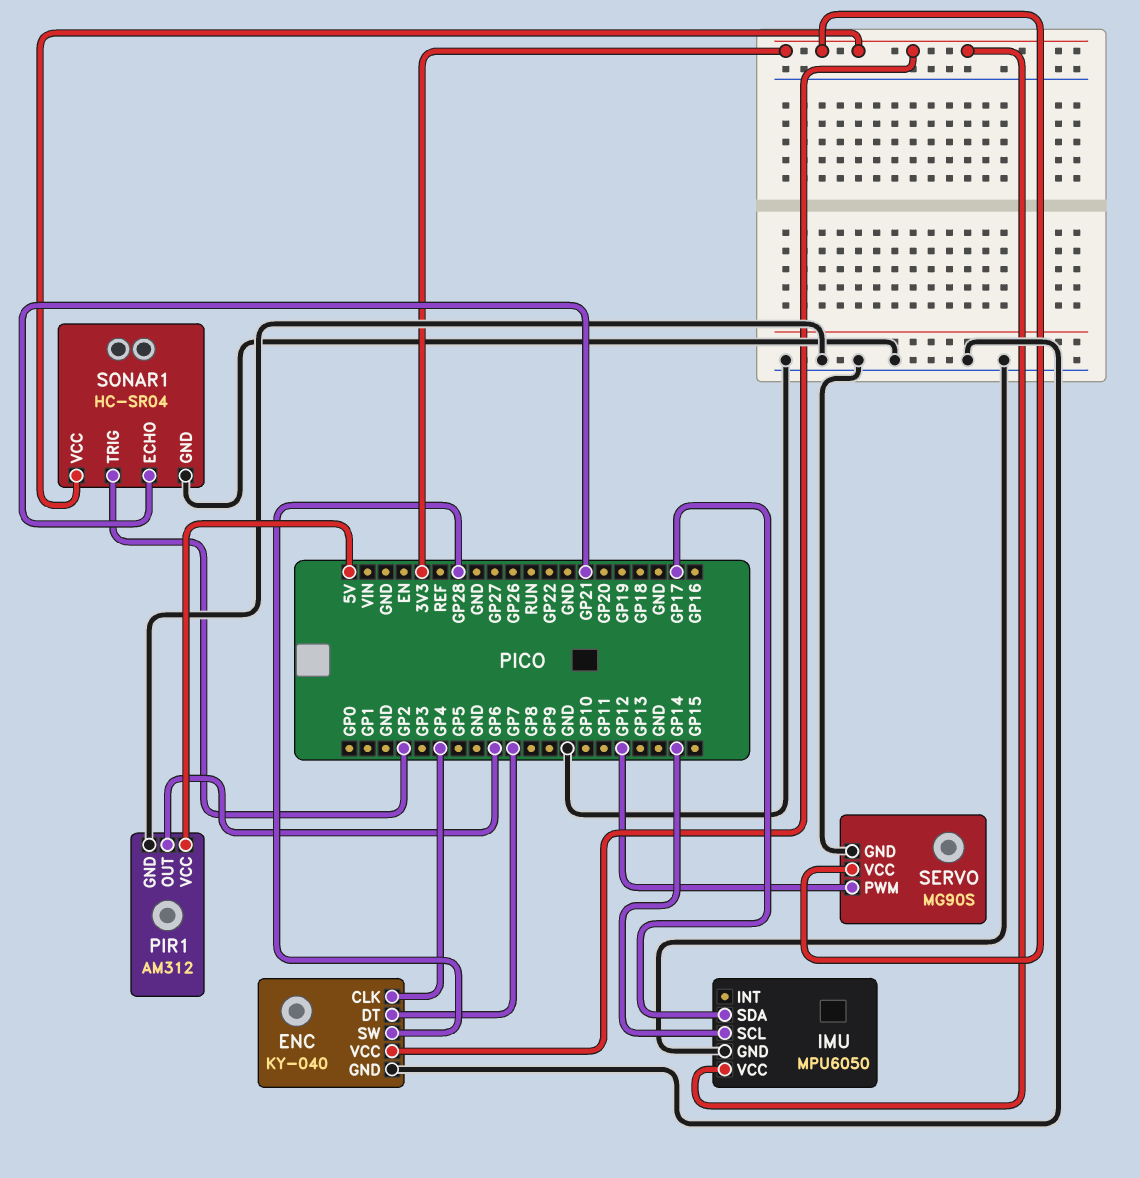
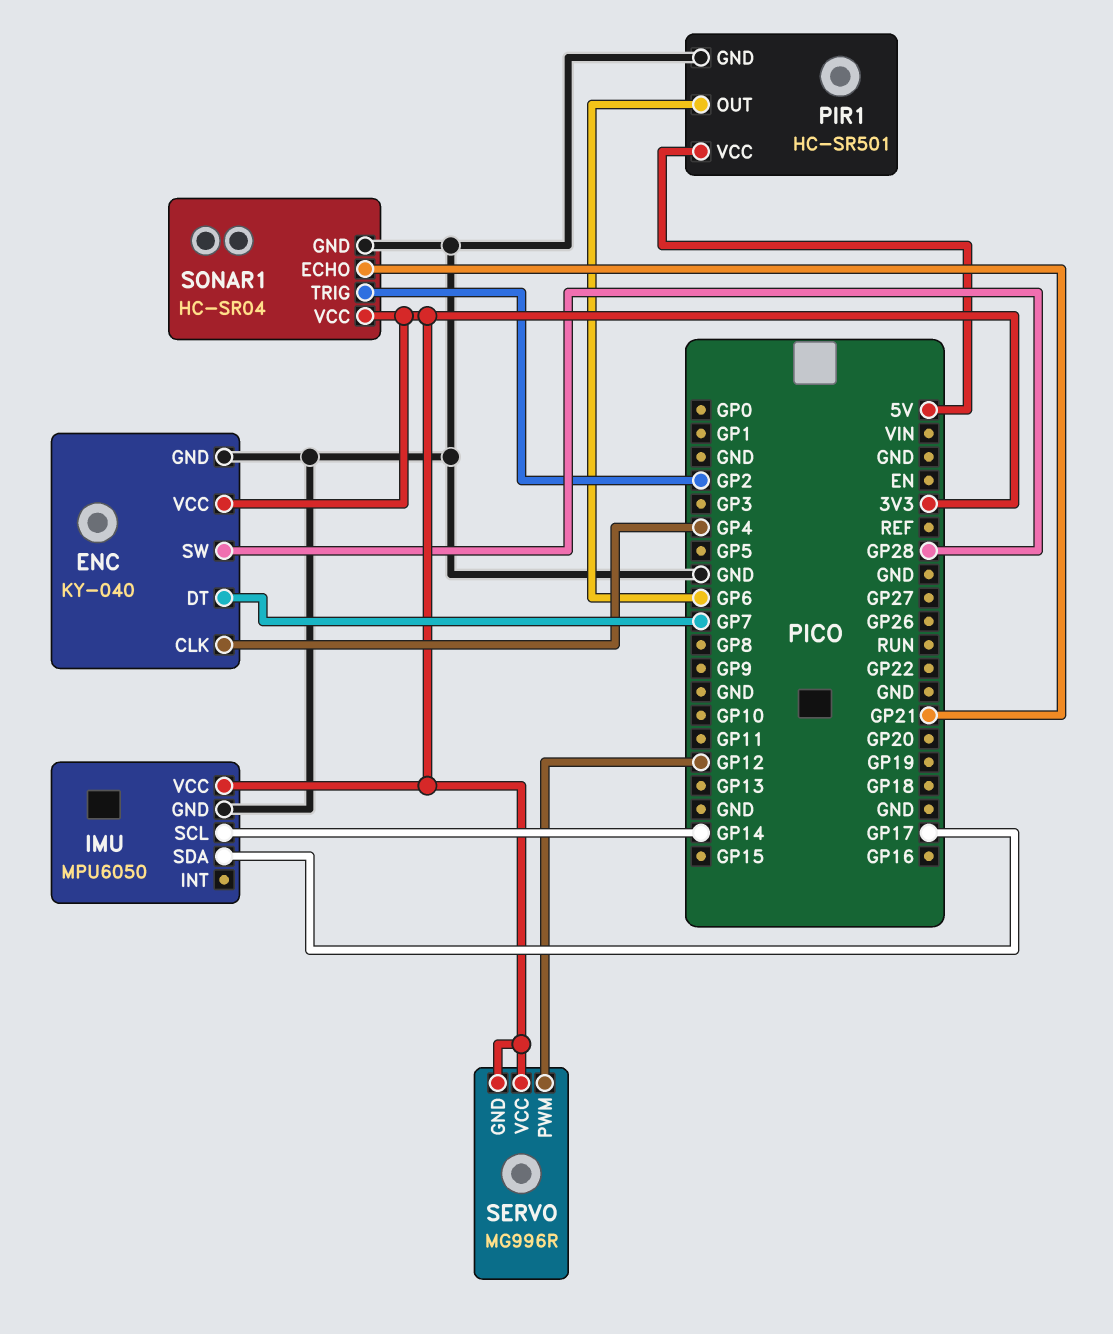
PIR1: AM312 -> HC-SR501
SERVO: MG90S -> MG996R
SERVO pin GND: GND -> 3V3

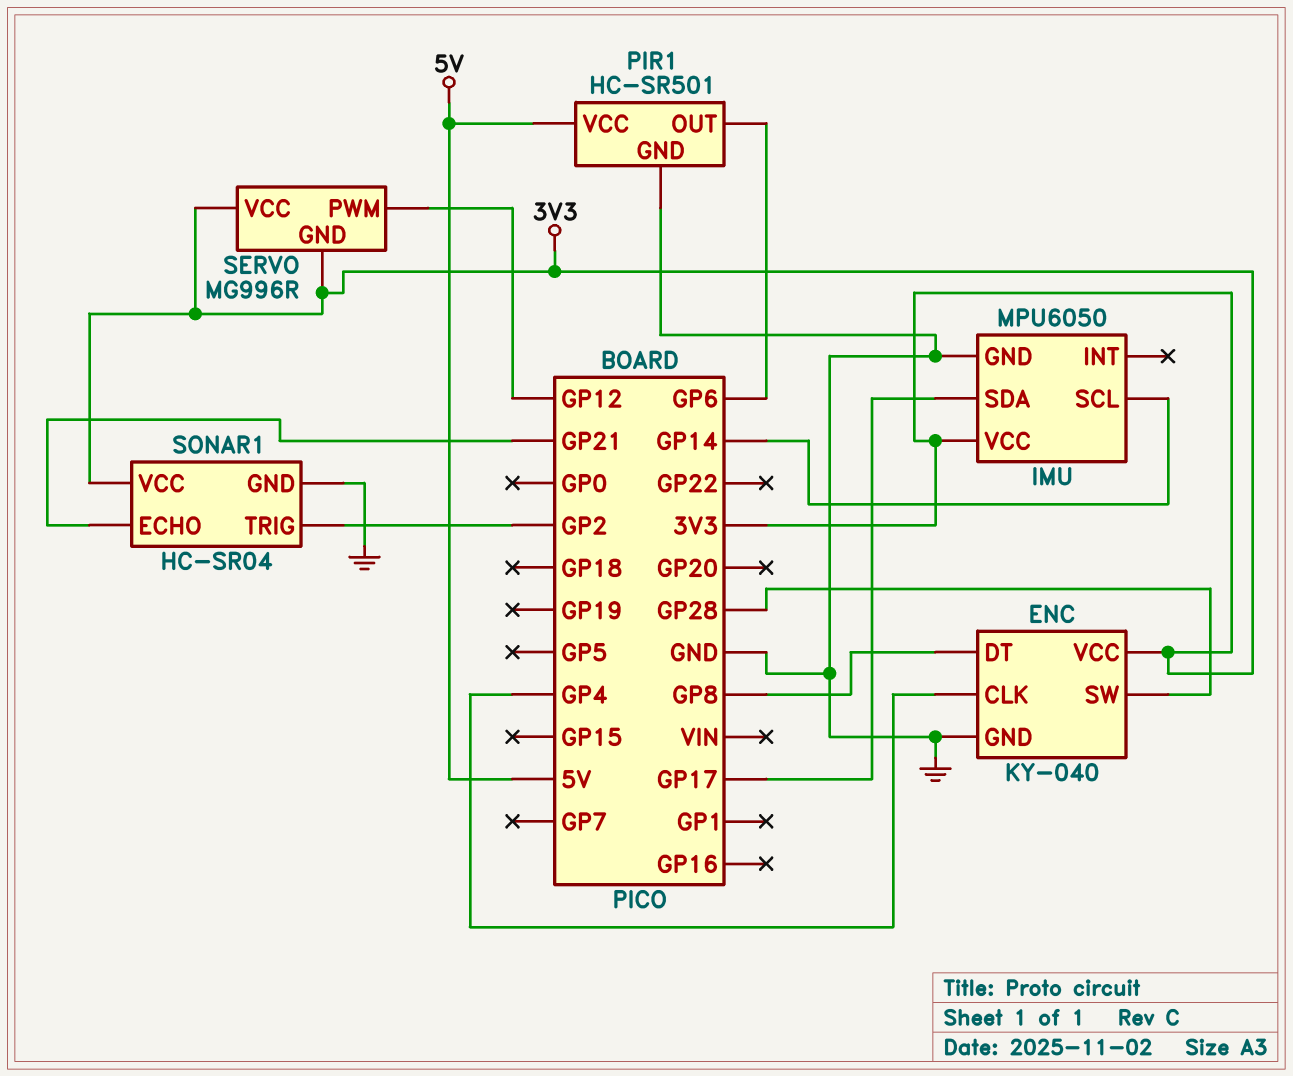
ENC pin DT: GP7 -> GP8

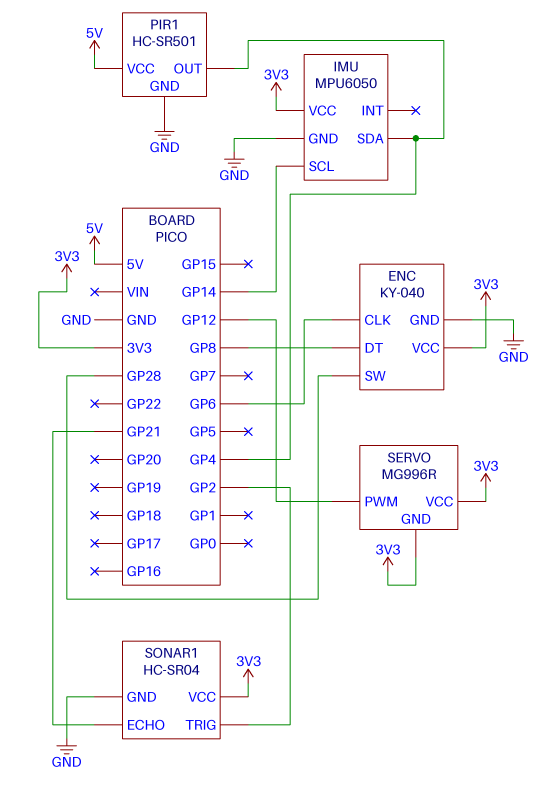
ENC pin CLK: GP4 -> GP6
IMU pin SDA: GP17 -> GP4
PIR1 pin OUT: GP6 -> GP4

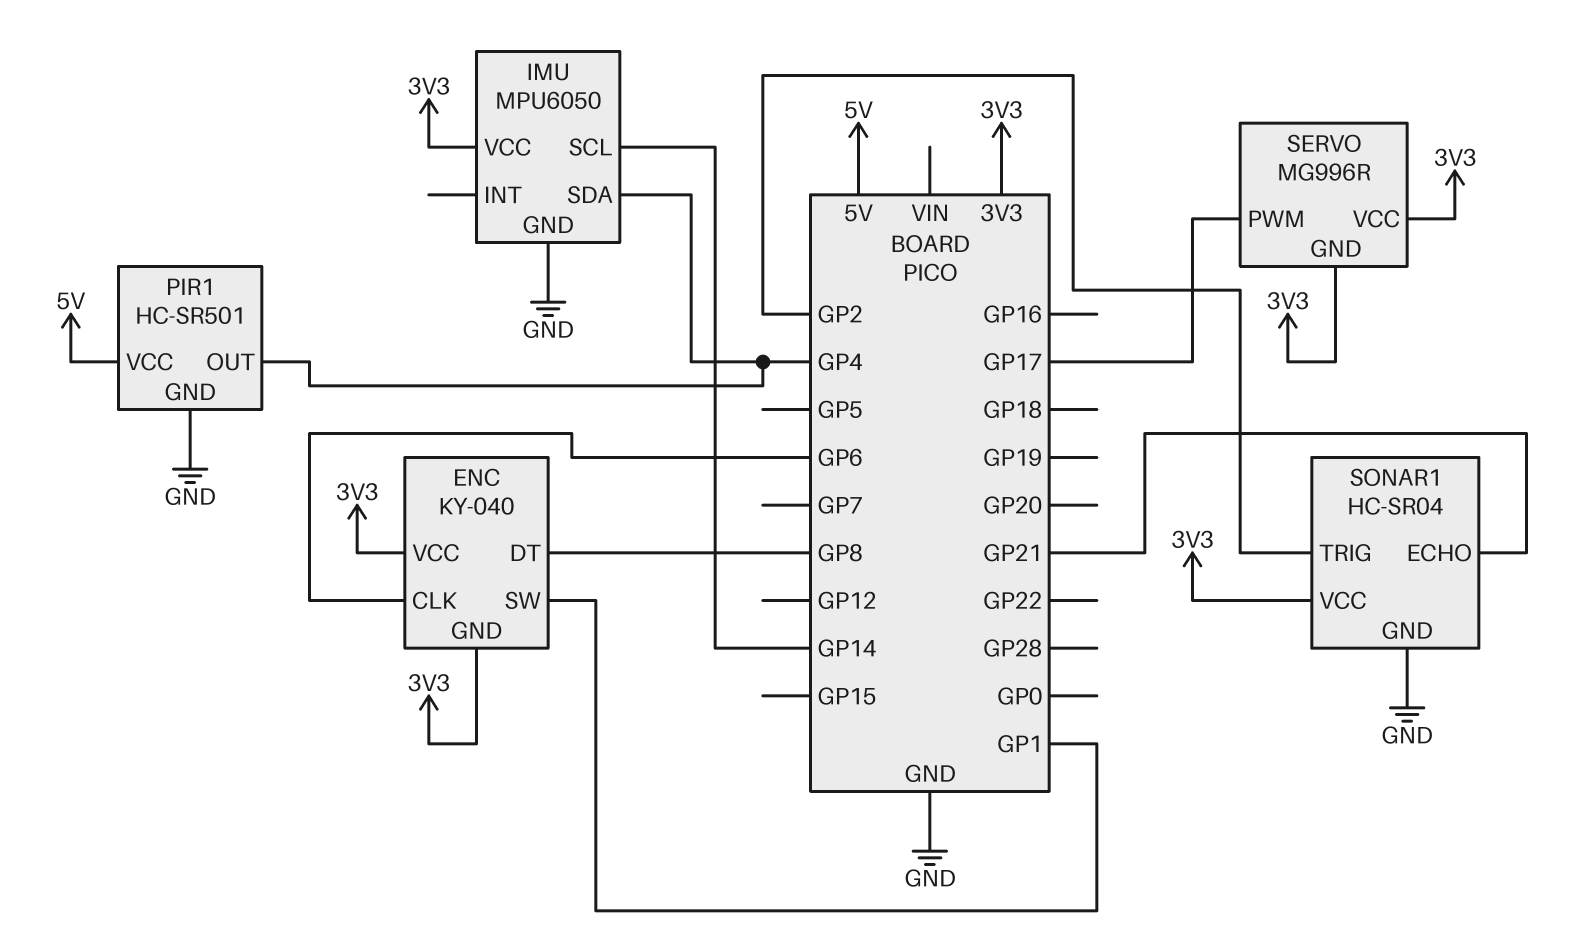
ENC pin GND: GND -> 3V3
ENC pin SW: GP28 -> GP1
SERVO pin PWM: GP12 -> GP17

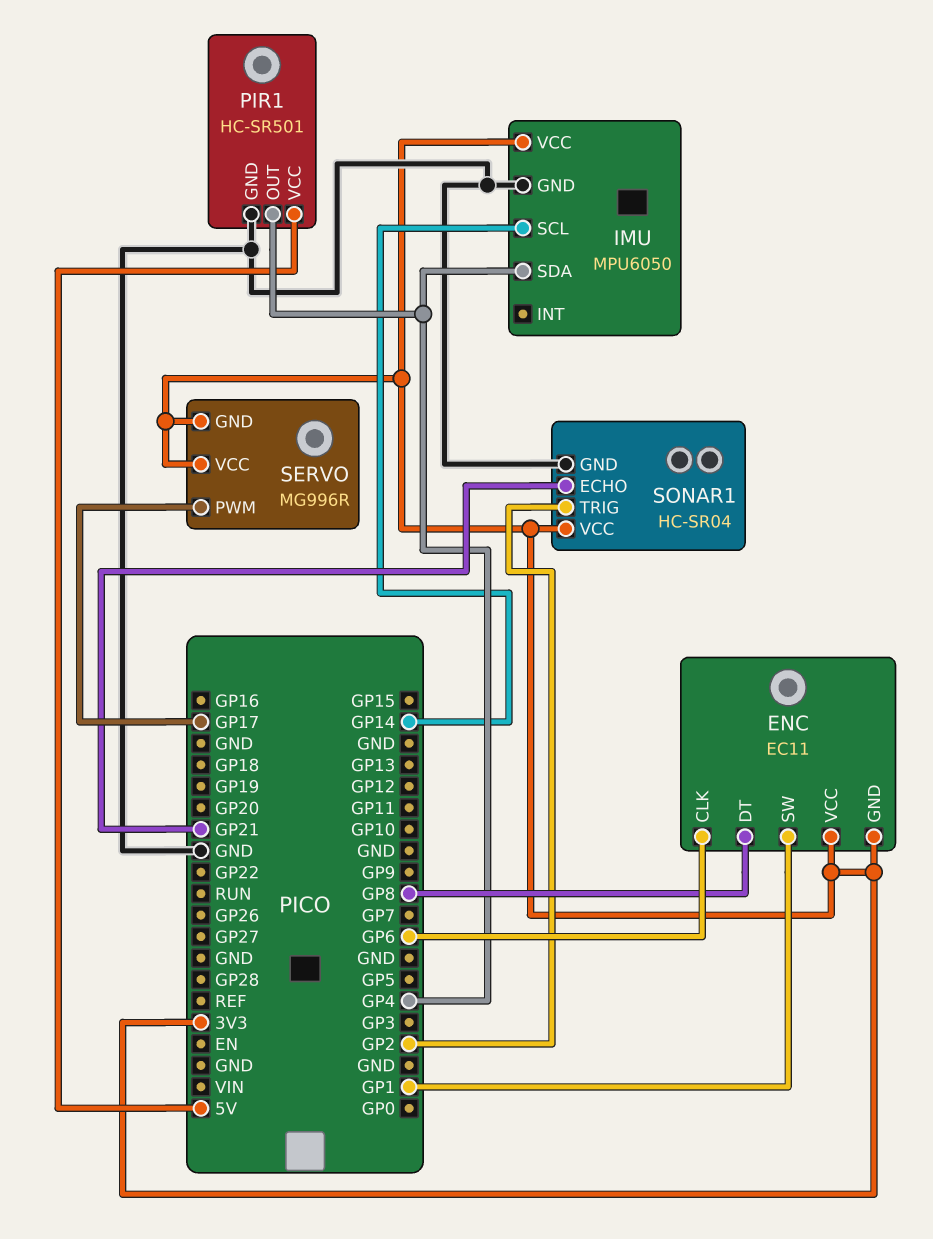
ENC: KY-040 -> EC11

